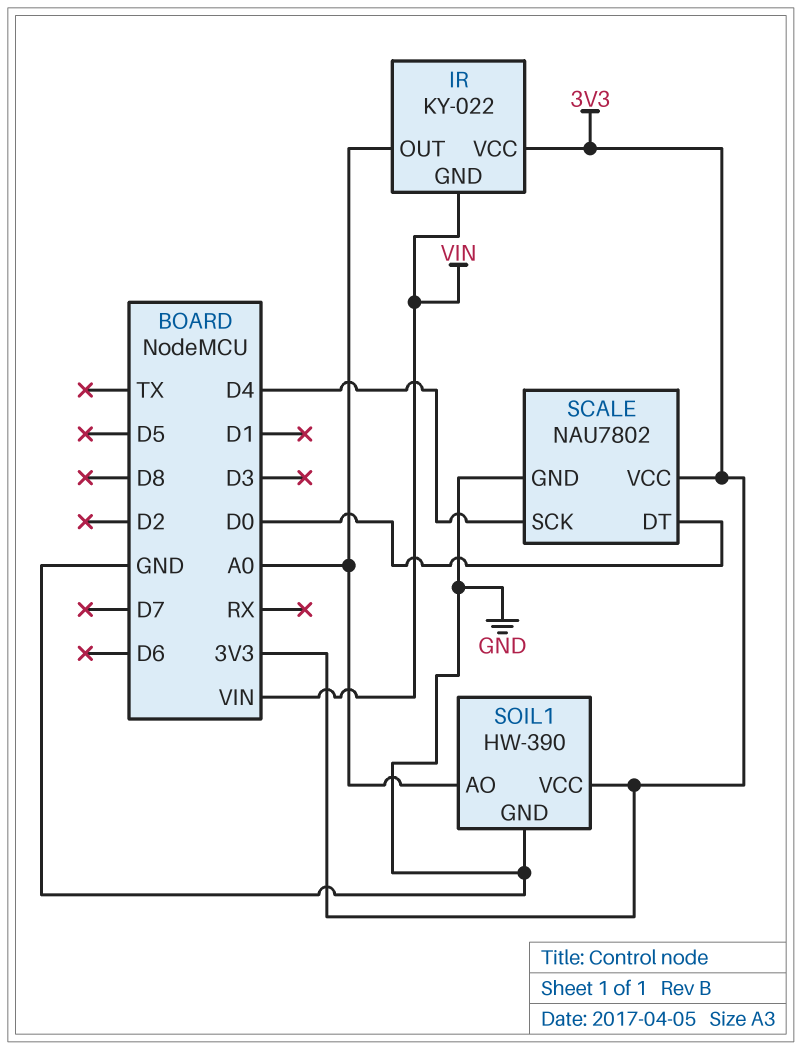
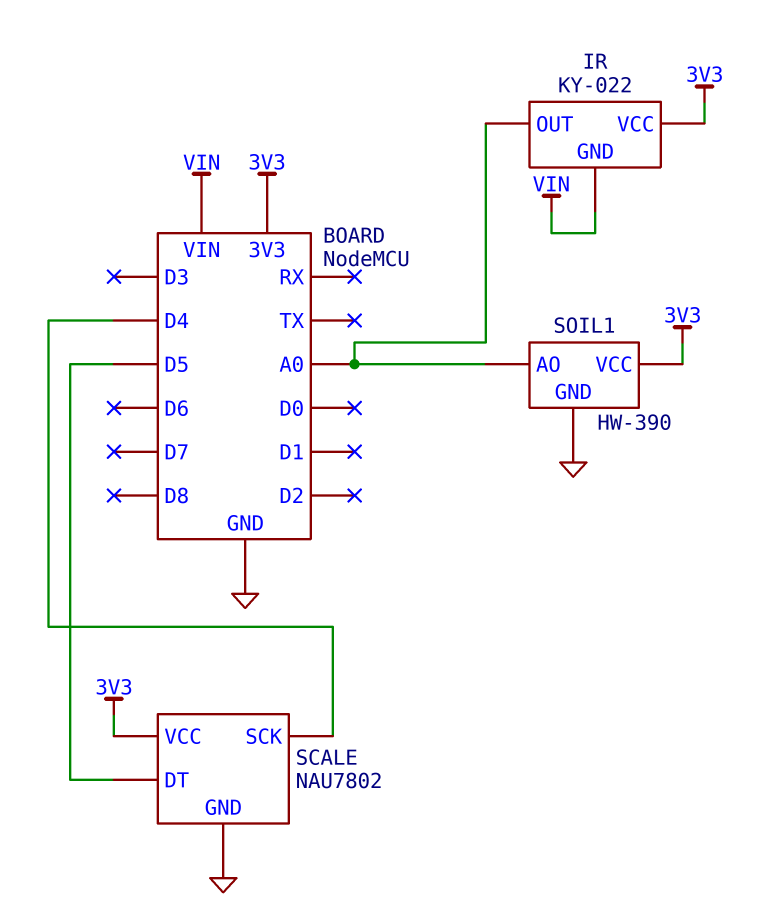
SCALE pin DT: D0 -> D5

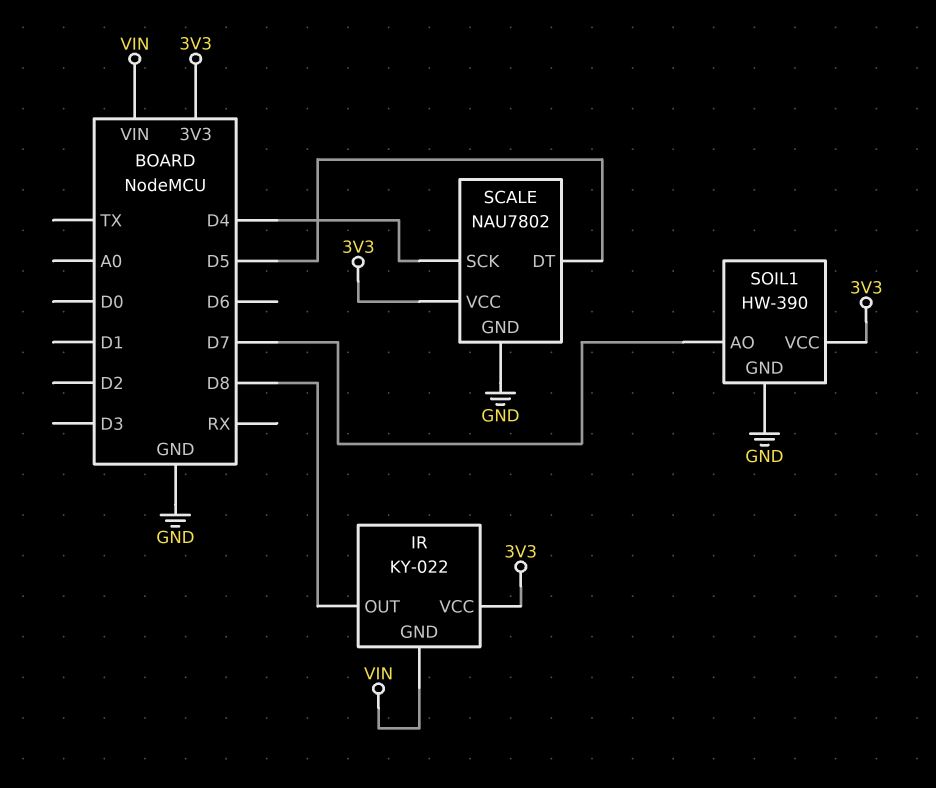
IR pin OUT: A0 -> D8
SOIL1 pin AO: A0 -> D7

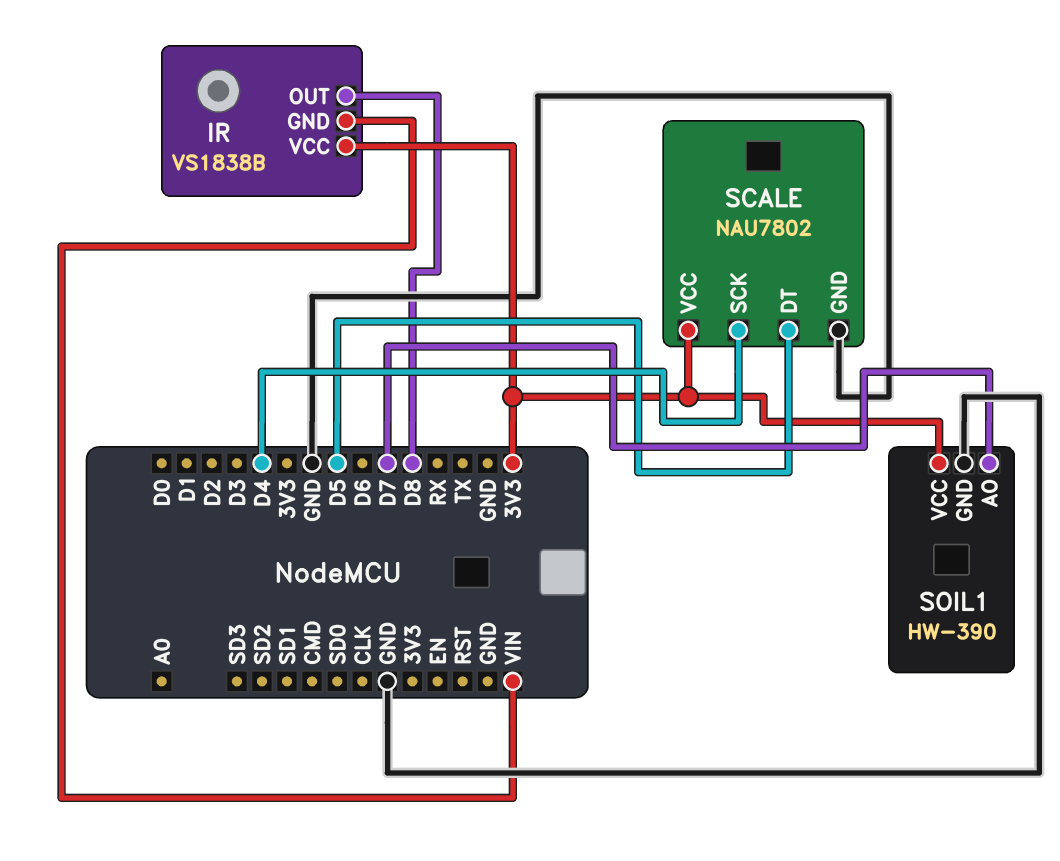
IR: KY-022 -> VS1838B

